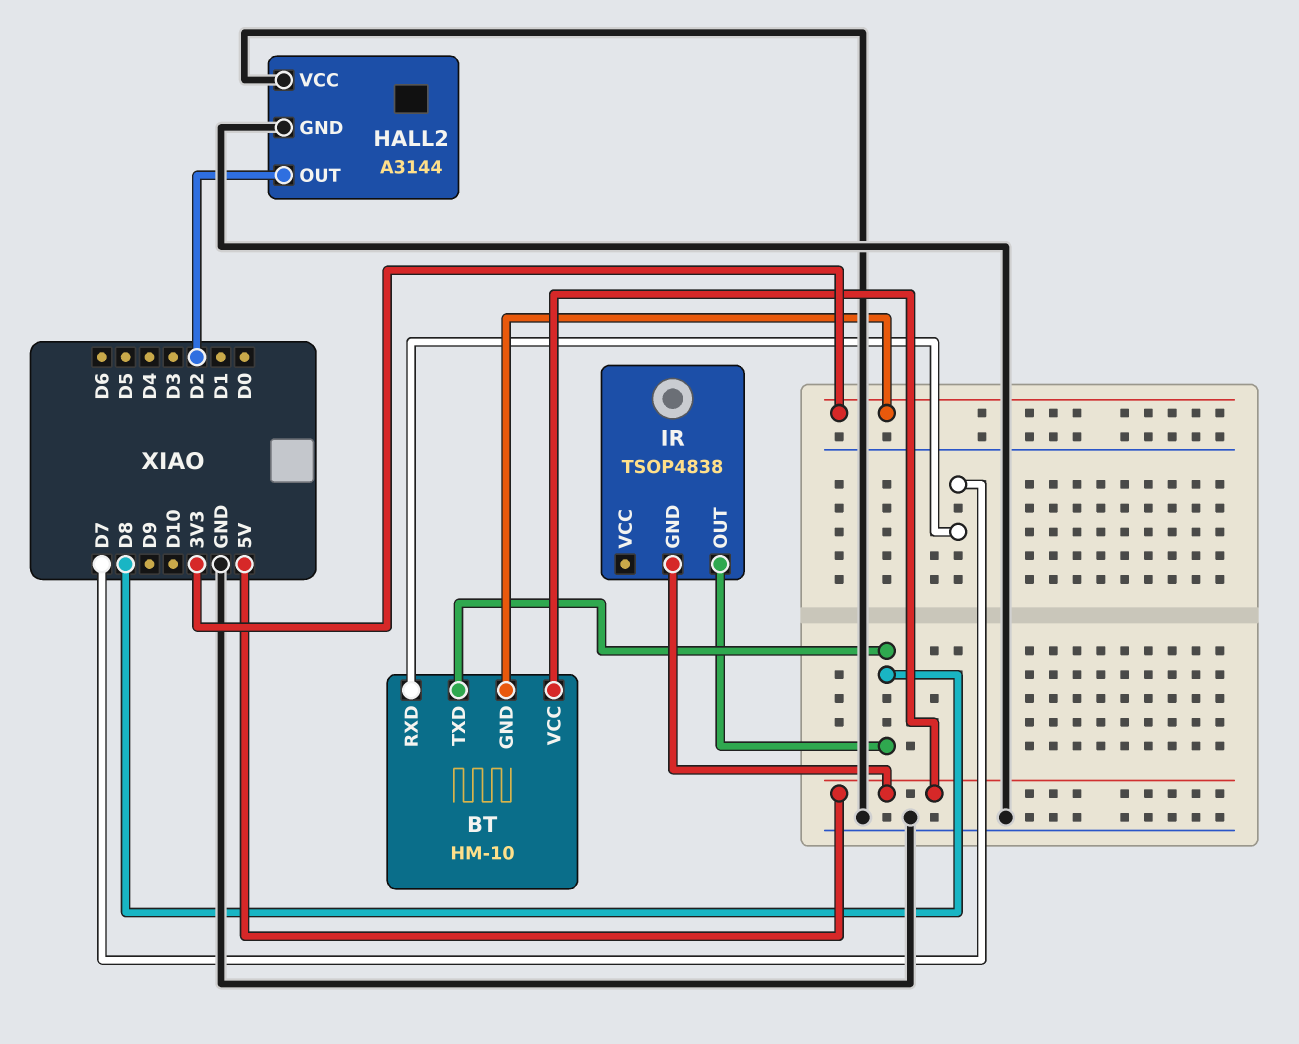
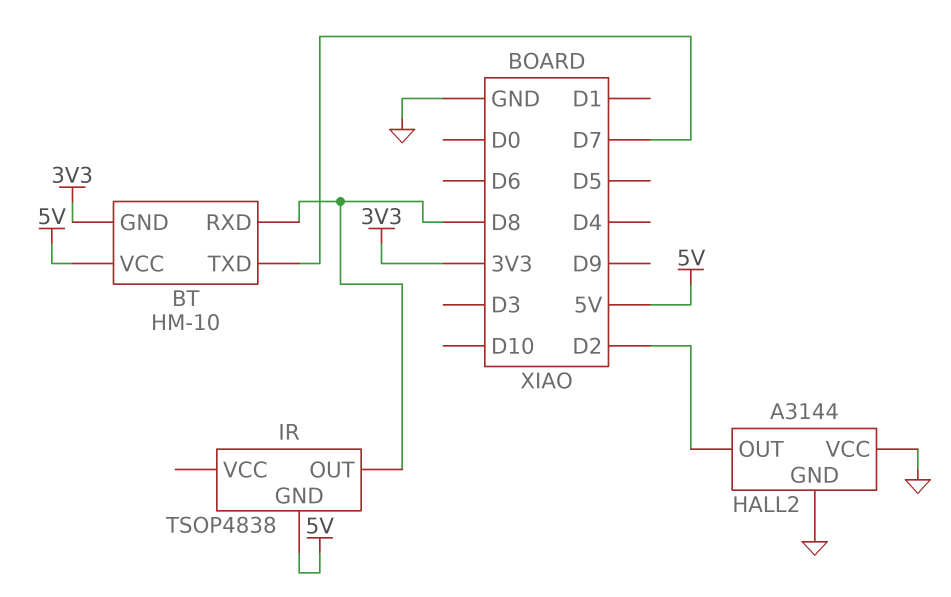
BT pin RXD: D7 -> D8
BT pin TXD: D8 -> D7

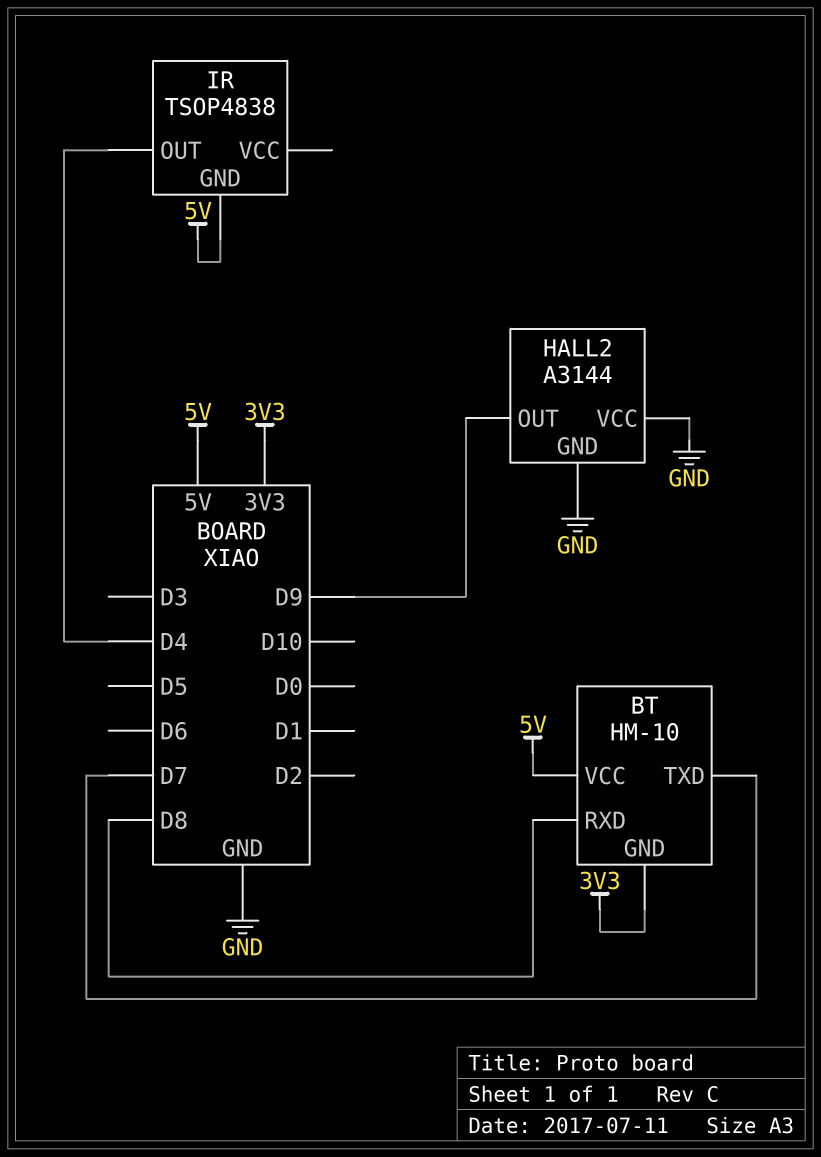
HALL2 pin OUT: D2 -> D9
IR pin OUT: D8 -> D4

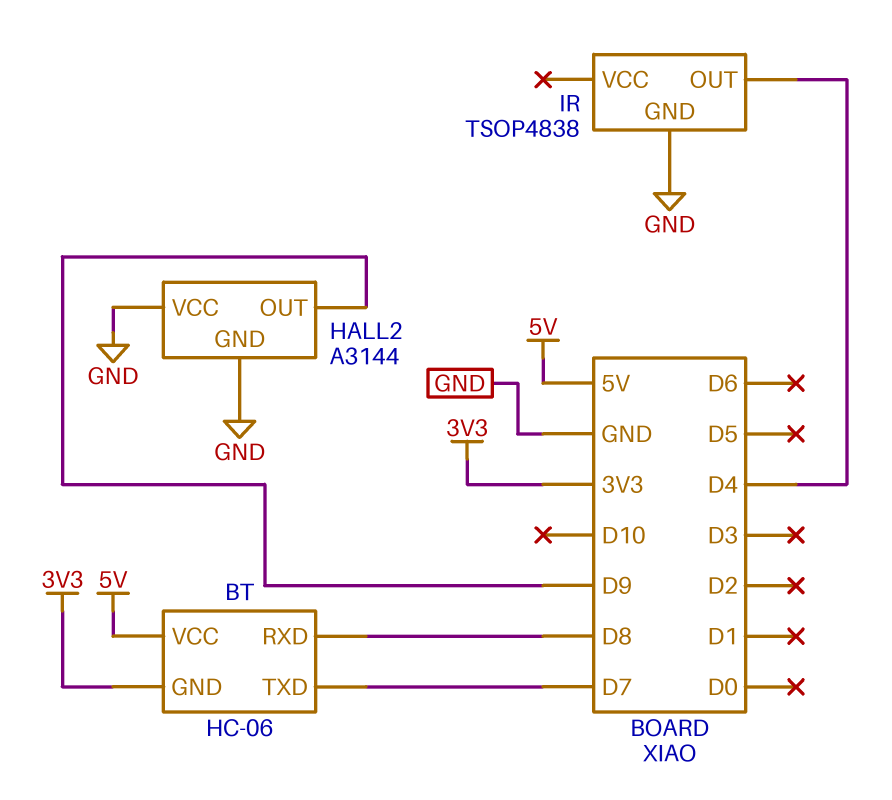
BT: HM-10 -> HC-06
IR pin GND: 5V -> GND

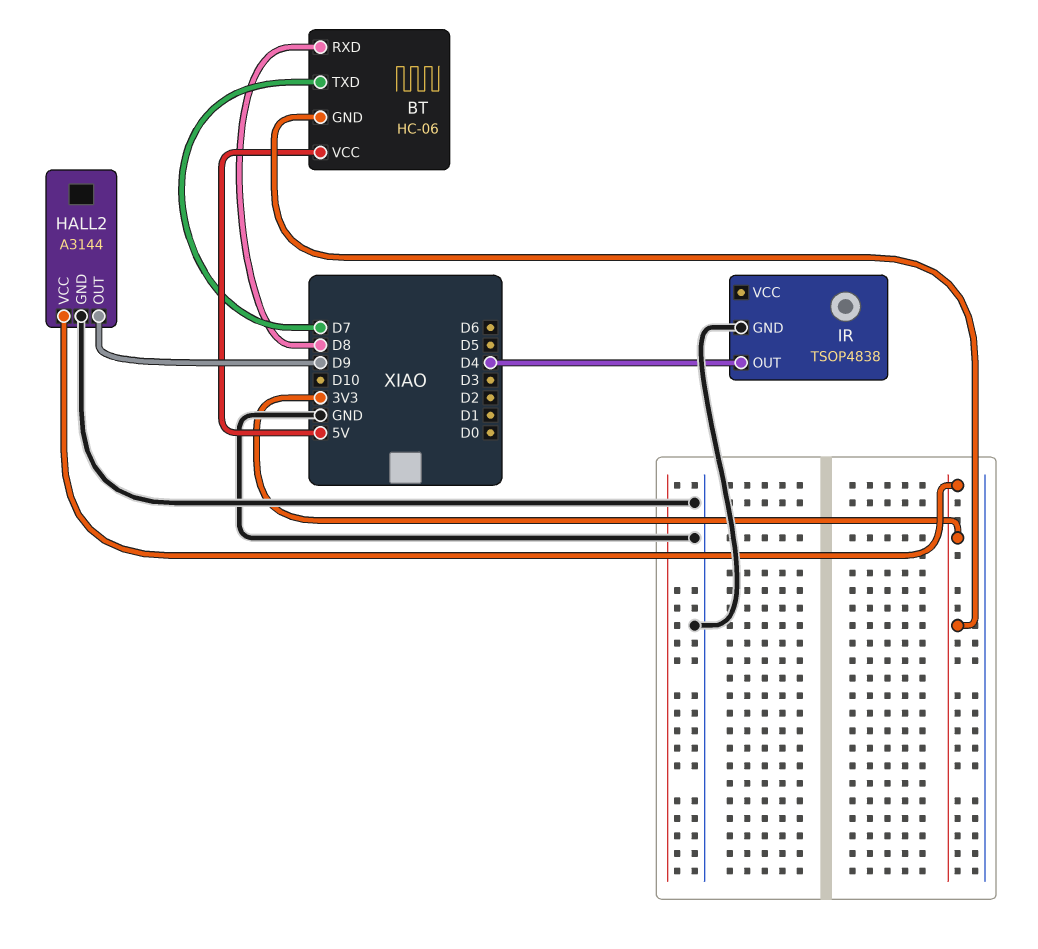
HALL2 pin VCC: GND -> 3V3

